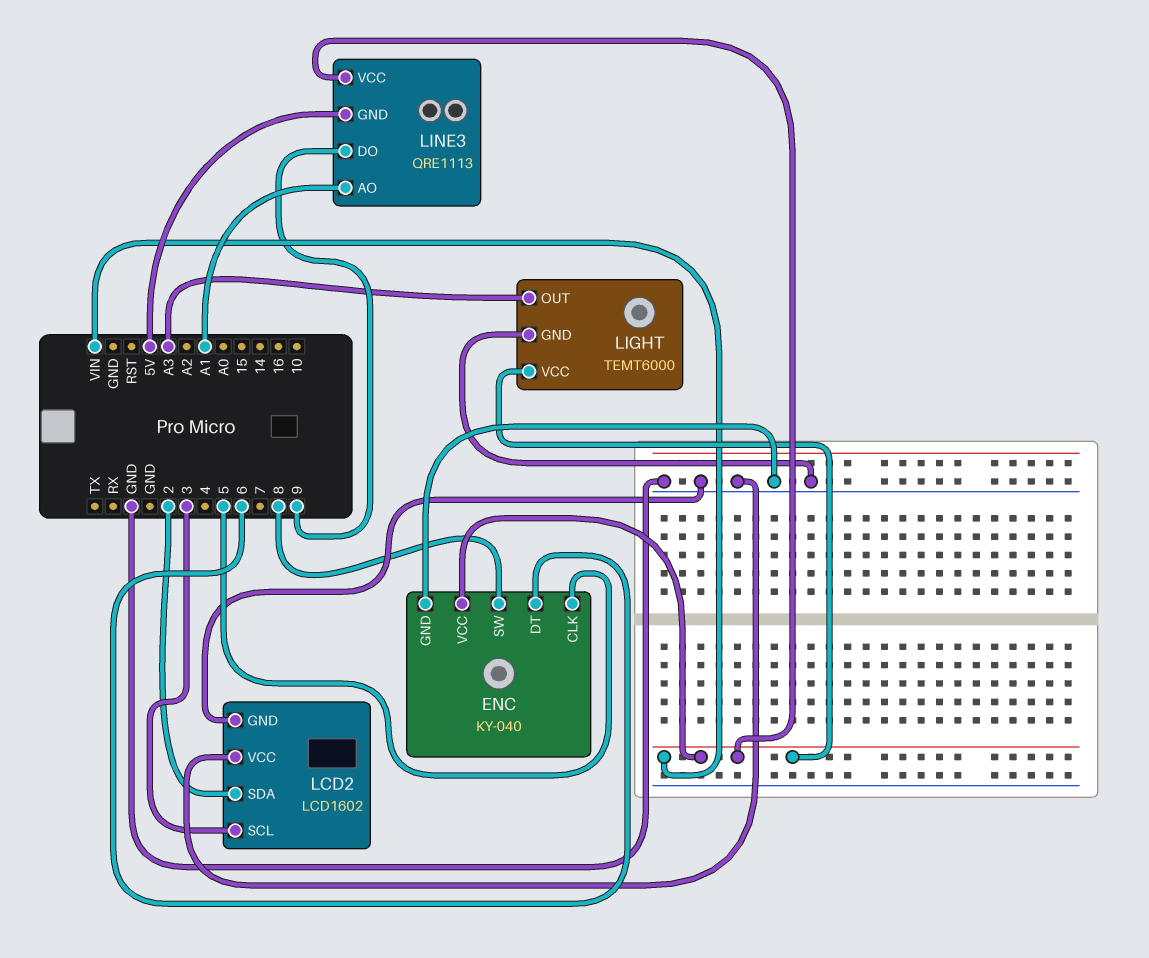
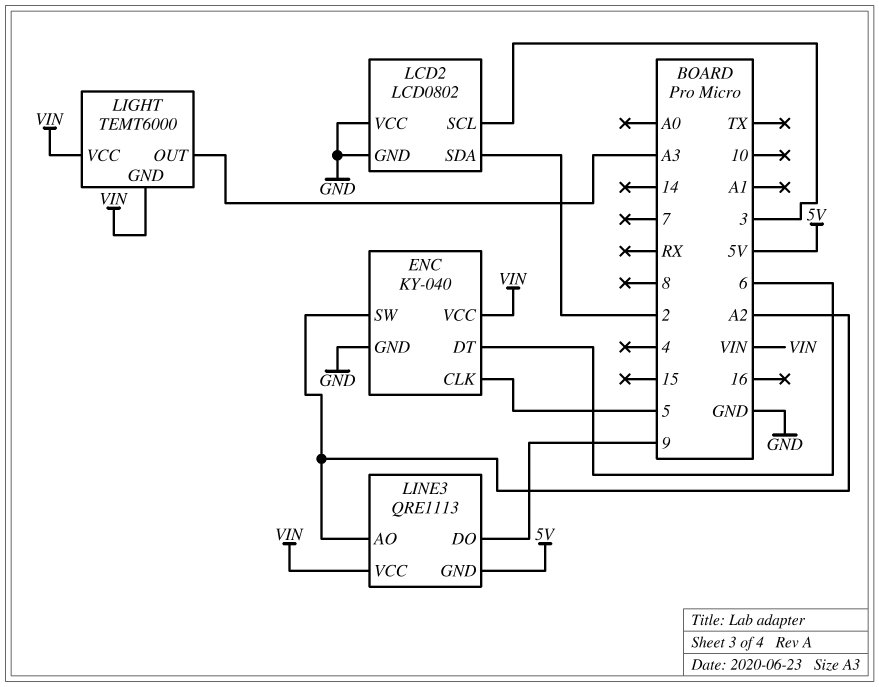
ENC pin SW: 8 -> A2
LCD2: LCD1602 -> LCD0802
LIGHT pin GND: GND -> VIN
LINE3 pin AO: A1 -> A2

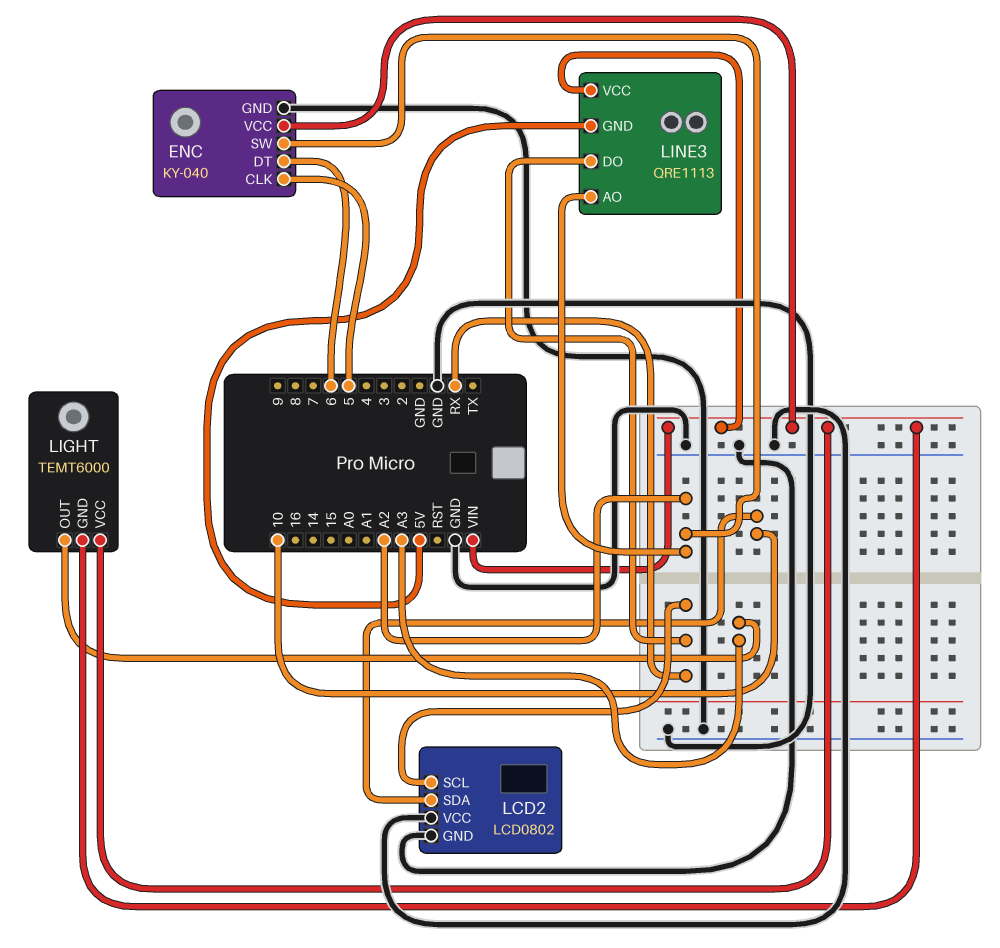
LCD2 pin SCL: 3 -> RX
LCD2 pin SDA: 2 -> 10
LINE3 pin DO: 9 -> RX

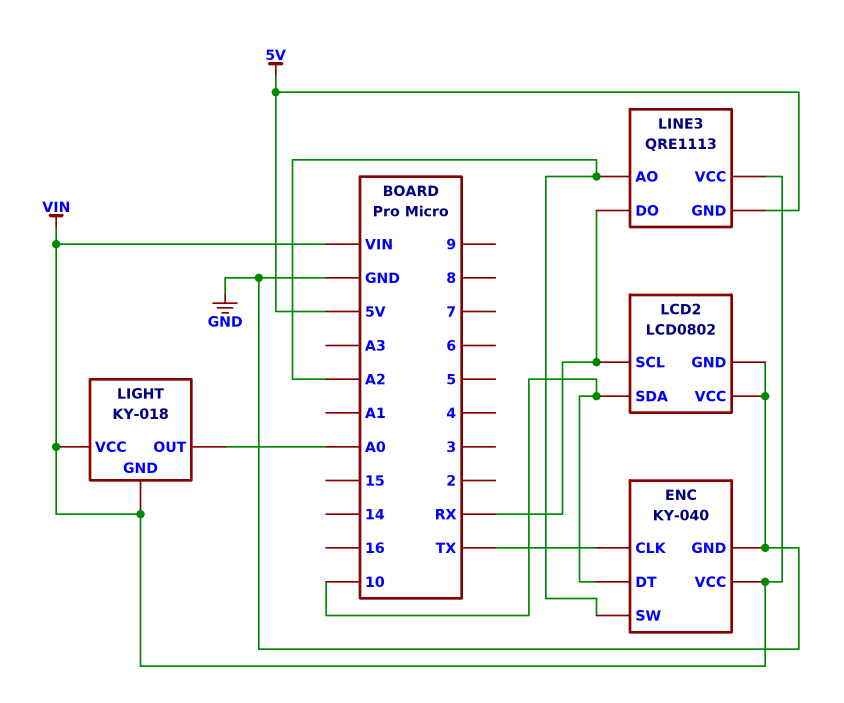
ENC pin CLK: 5 -> TX
ENC pin DT: 6 -> 10
LIGHT: TEMT6000 -> KY-018
LIGHT pin OUT: A3 -> A0

